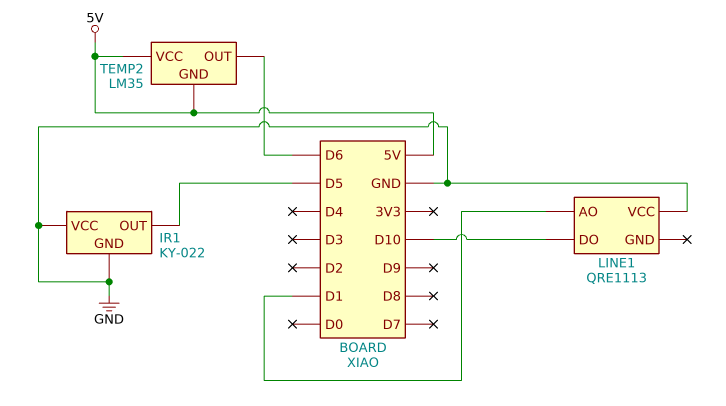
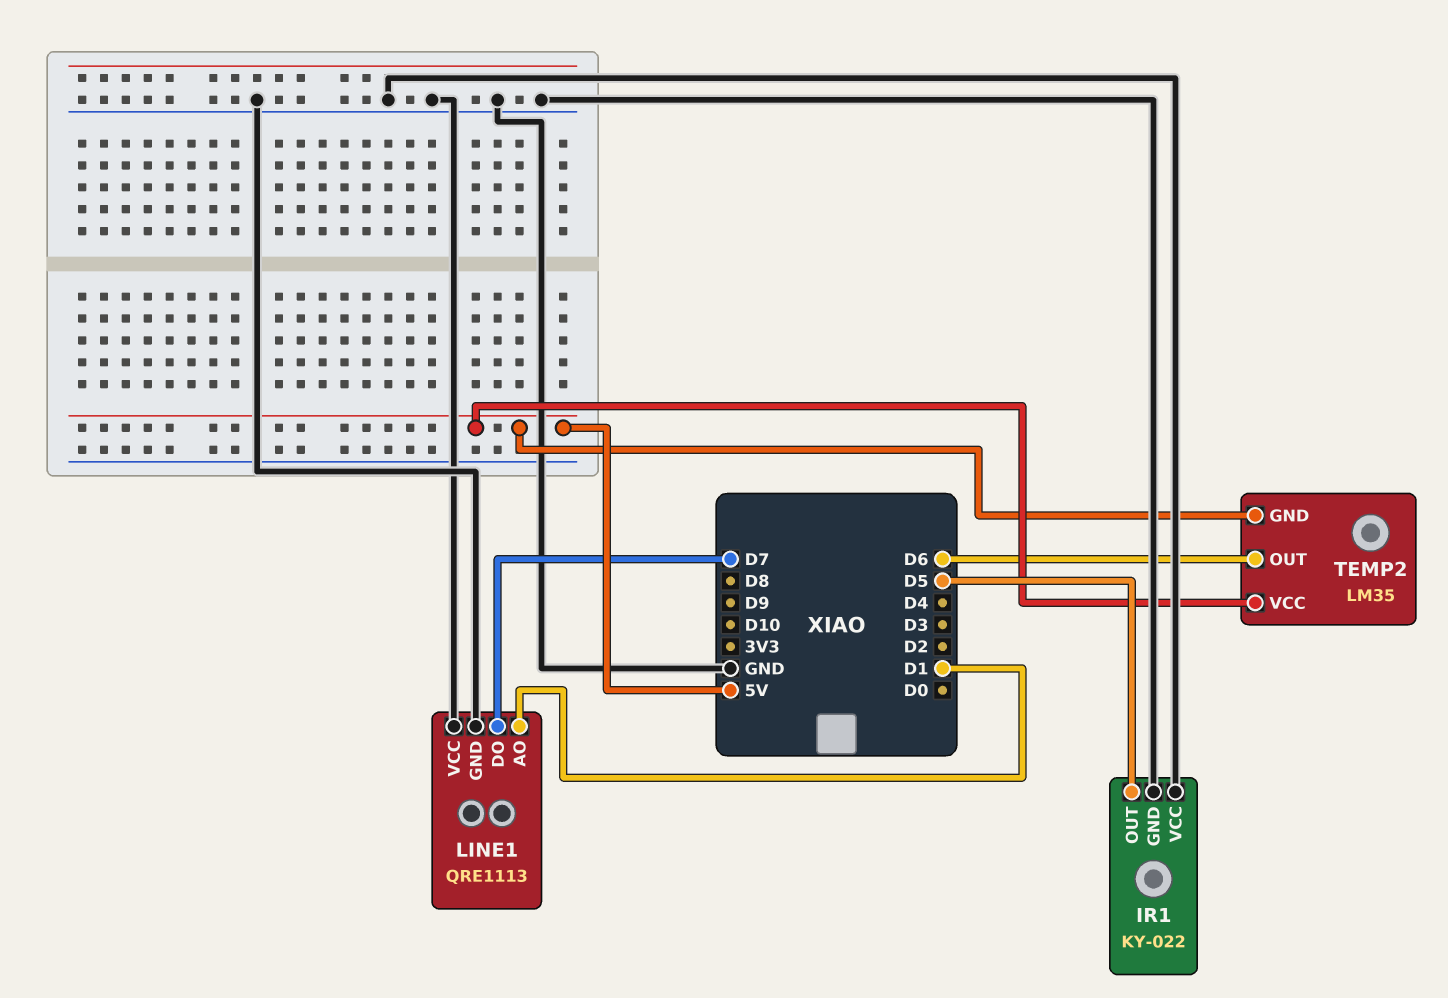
LINE1 pin DO: D10 -> D7
LINE1 pin GND: none -> GND

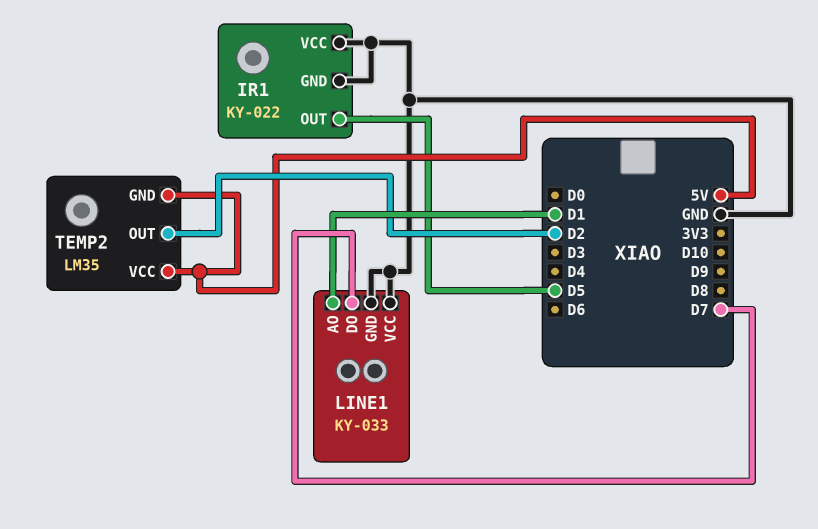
LINE1: QRE1113 -> KY-033
TEMP2 pin OUT: D6 -> D2

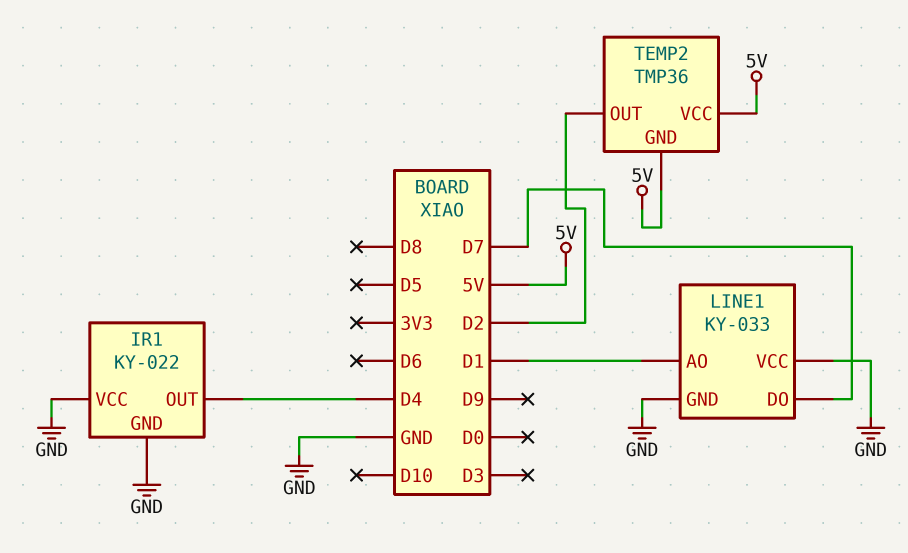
IR1 pin OUT: D5 -> D4
TEMP2: LM35 -> TMP36

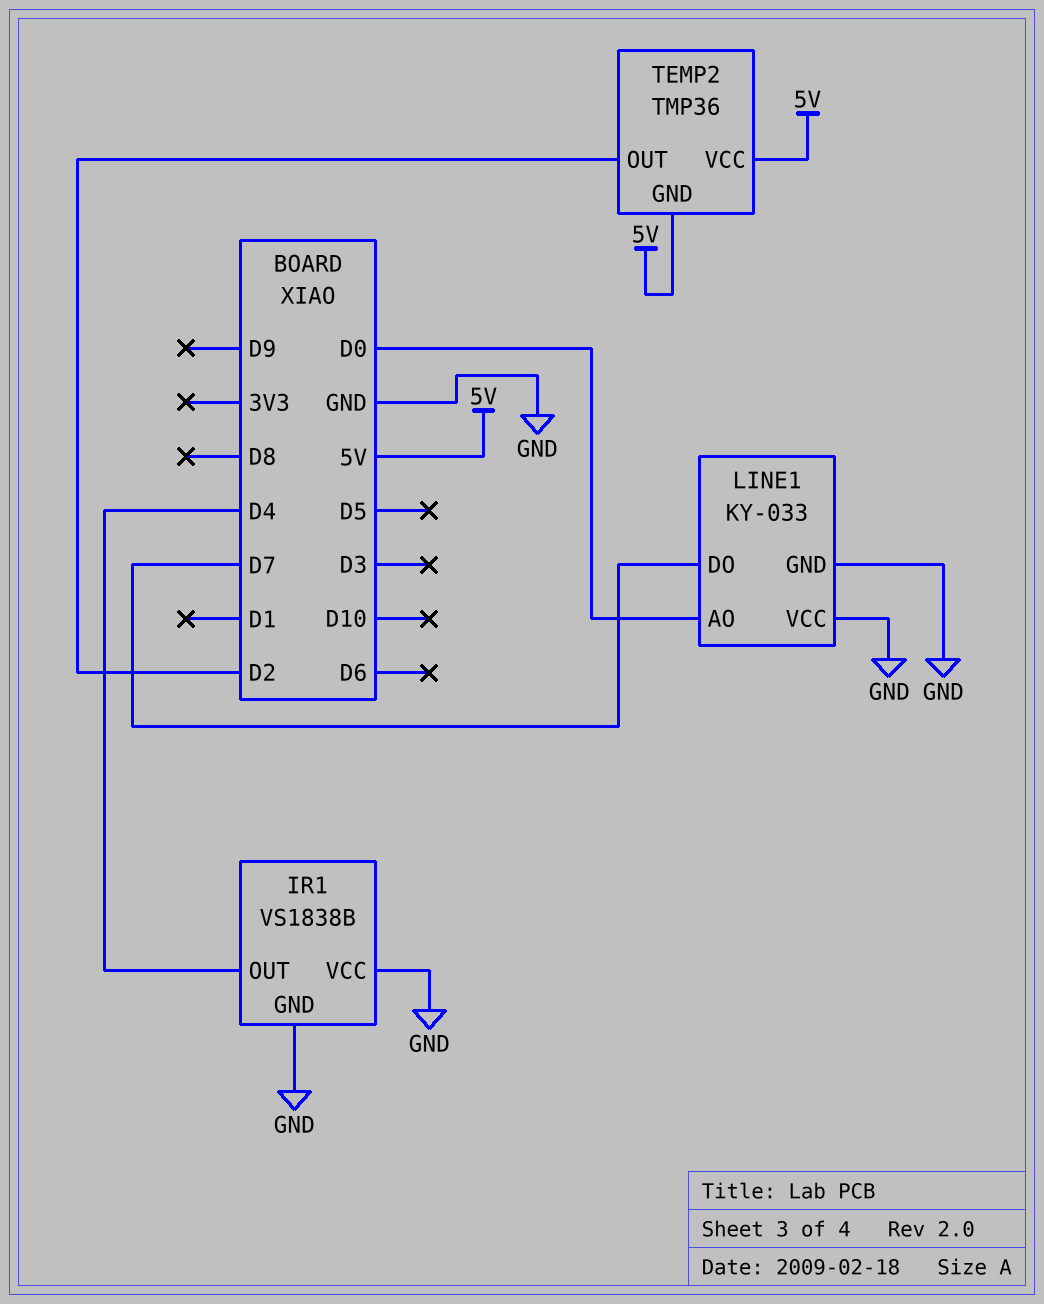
IR1: KY-022 -> VS1838B
LINE1 pin AO: D1 -> D0

